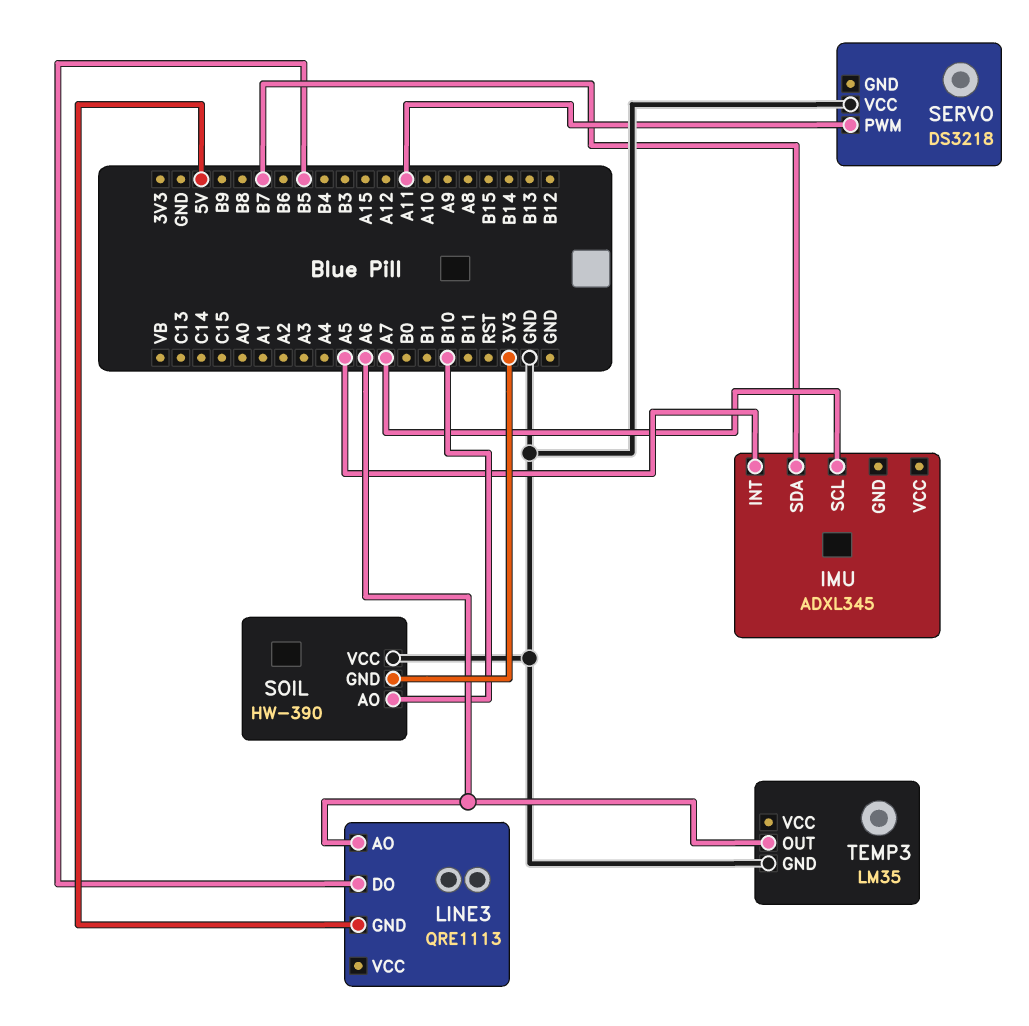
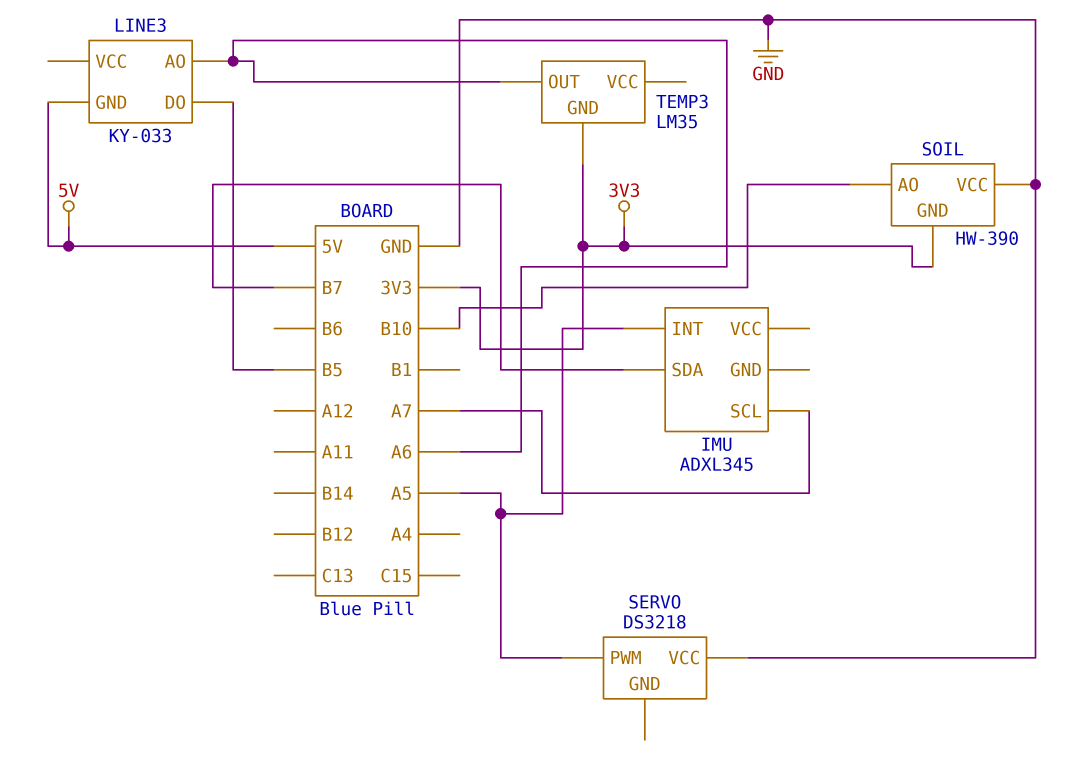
LINE3: QRE1113 -> KY-033
SERVO pin PWM: A11 -> A5
TEMP3 pin GND: GND -> 3V3

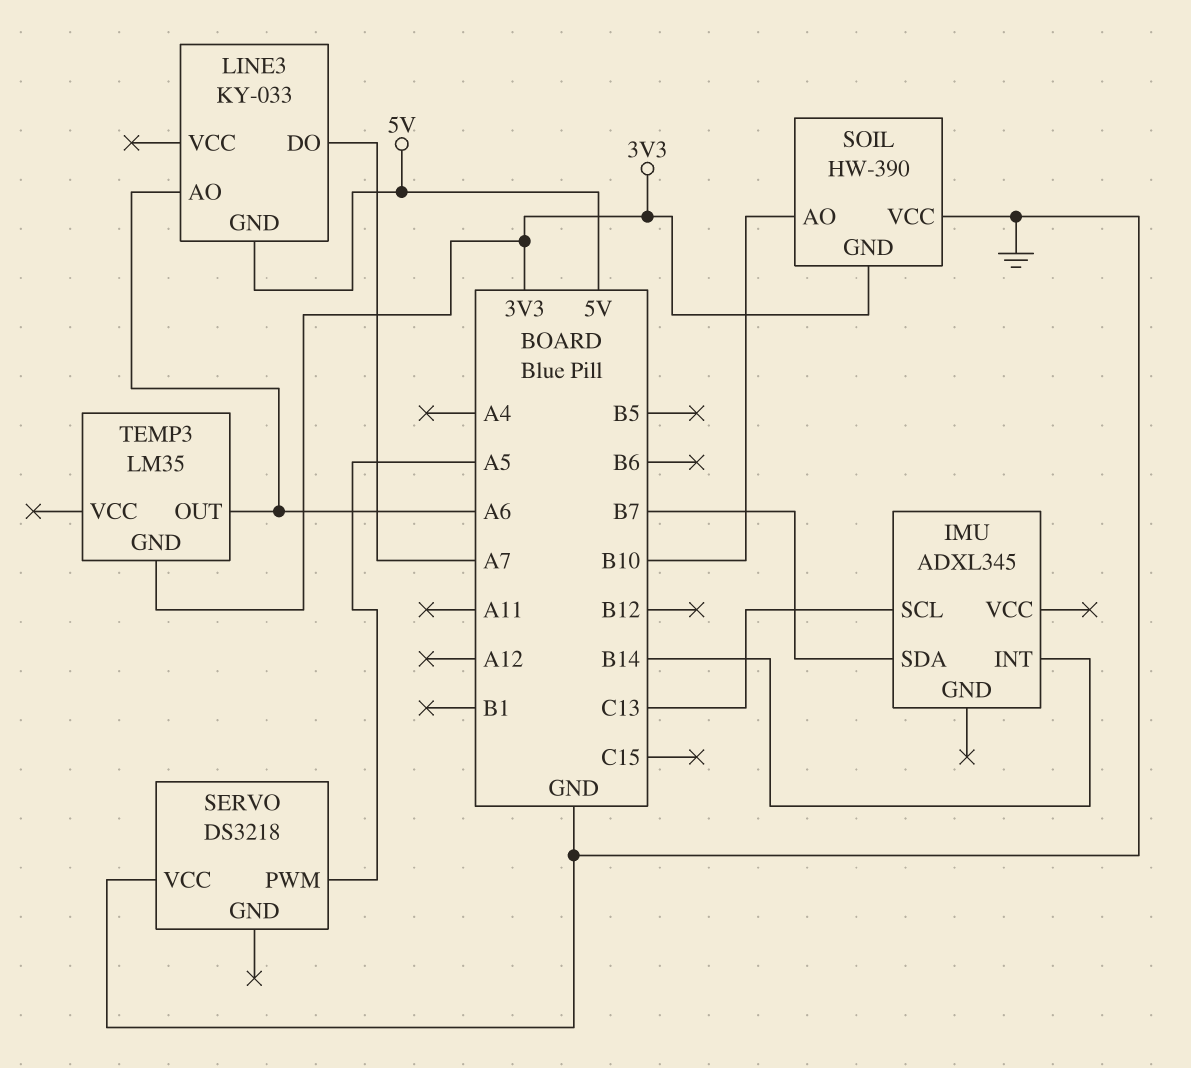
IMU pin INT: A5 -> B14
IMU pin SCL: A7 -> C13
LINE3 pin DO: B5 -> A7

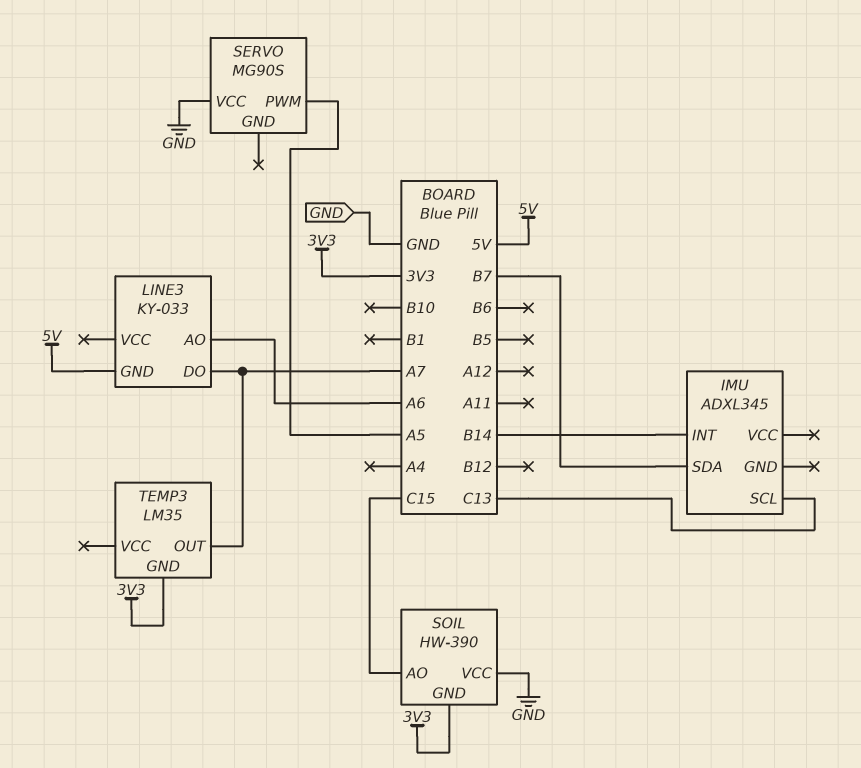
SERVO: DS3218 -> MG90S
SOIL pin AO: B10 -> C15
TEMP3 pin OUT: A6 -> A7

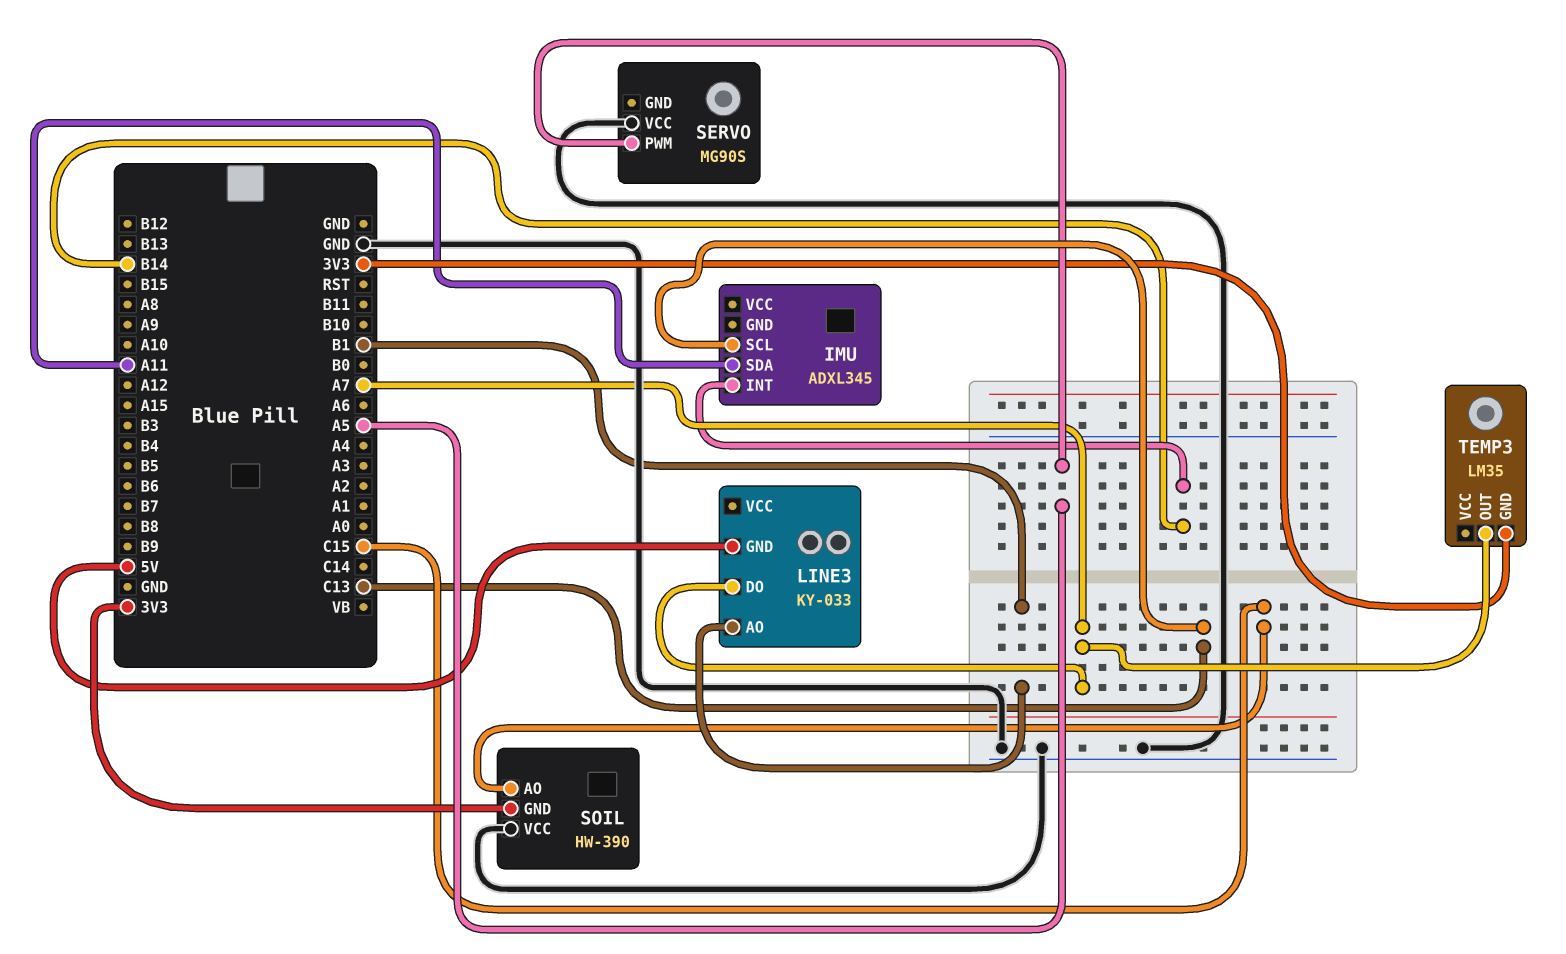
IMU pin SDA: B7 -> A11
LINE3 pin AO: A6 -> B1

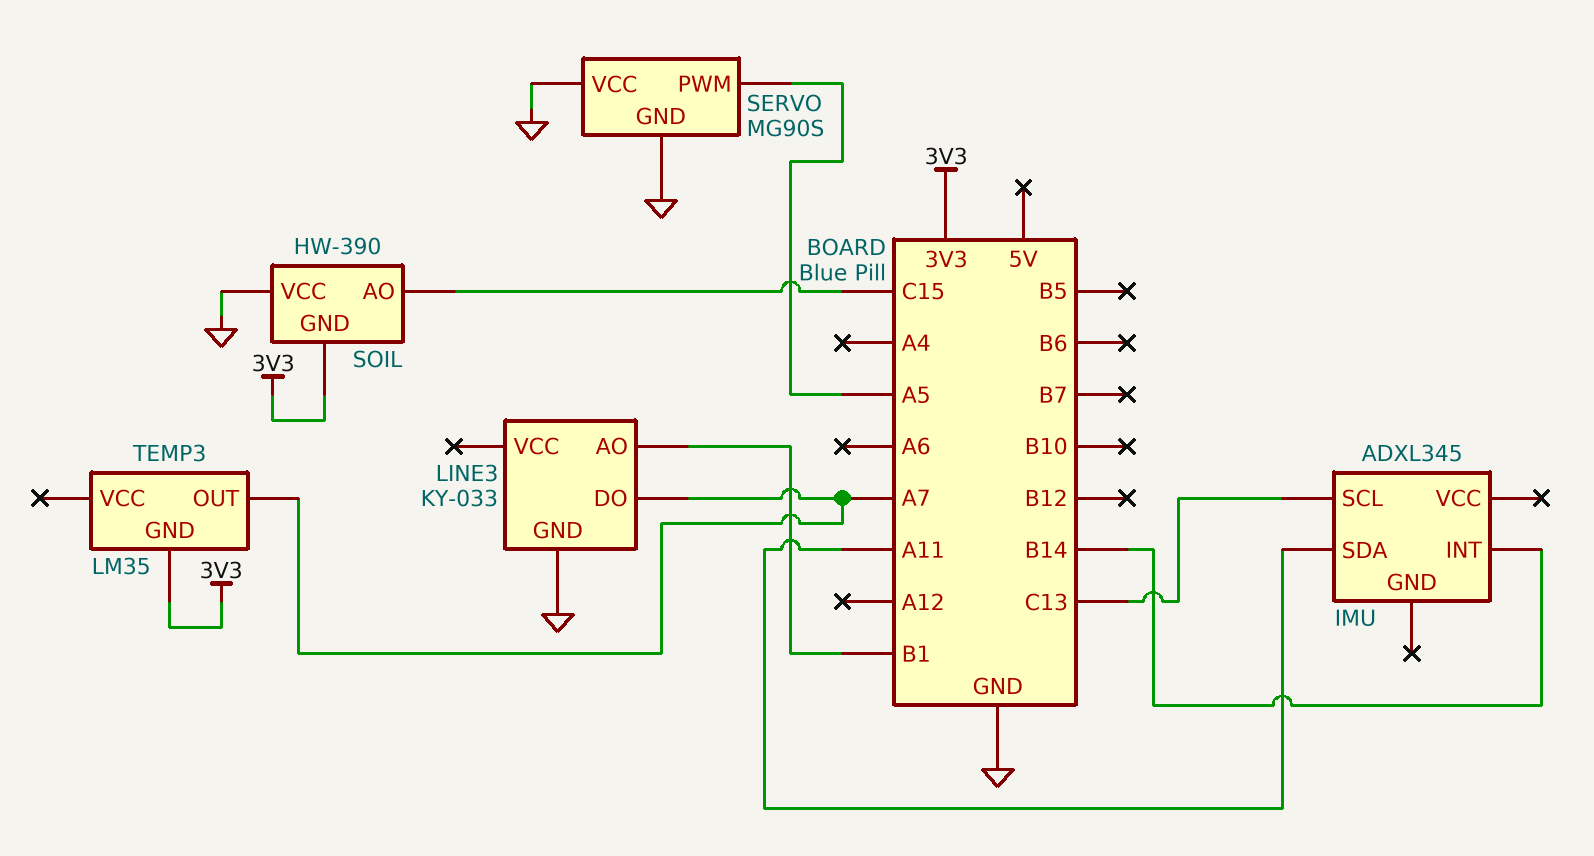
LINE3 pin GND: 5V -> GND
SERVO pin GND: none -> GND

